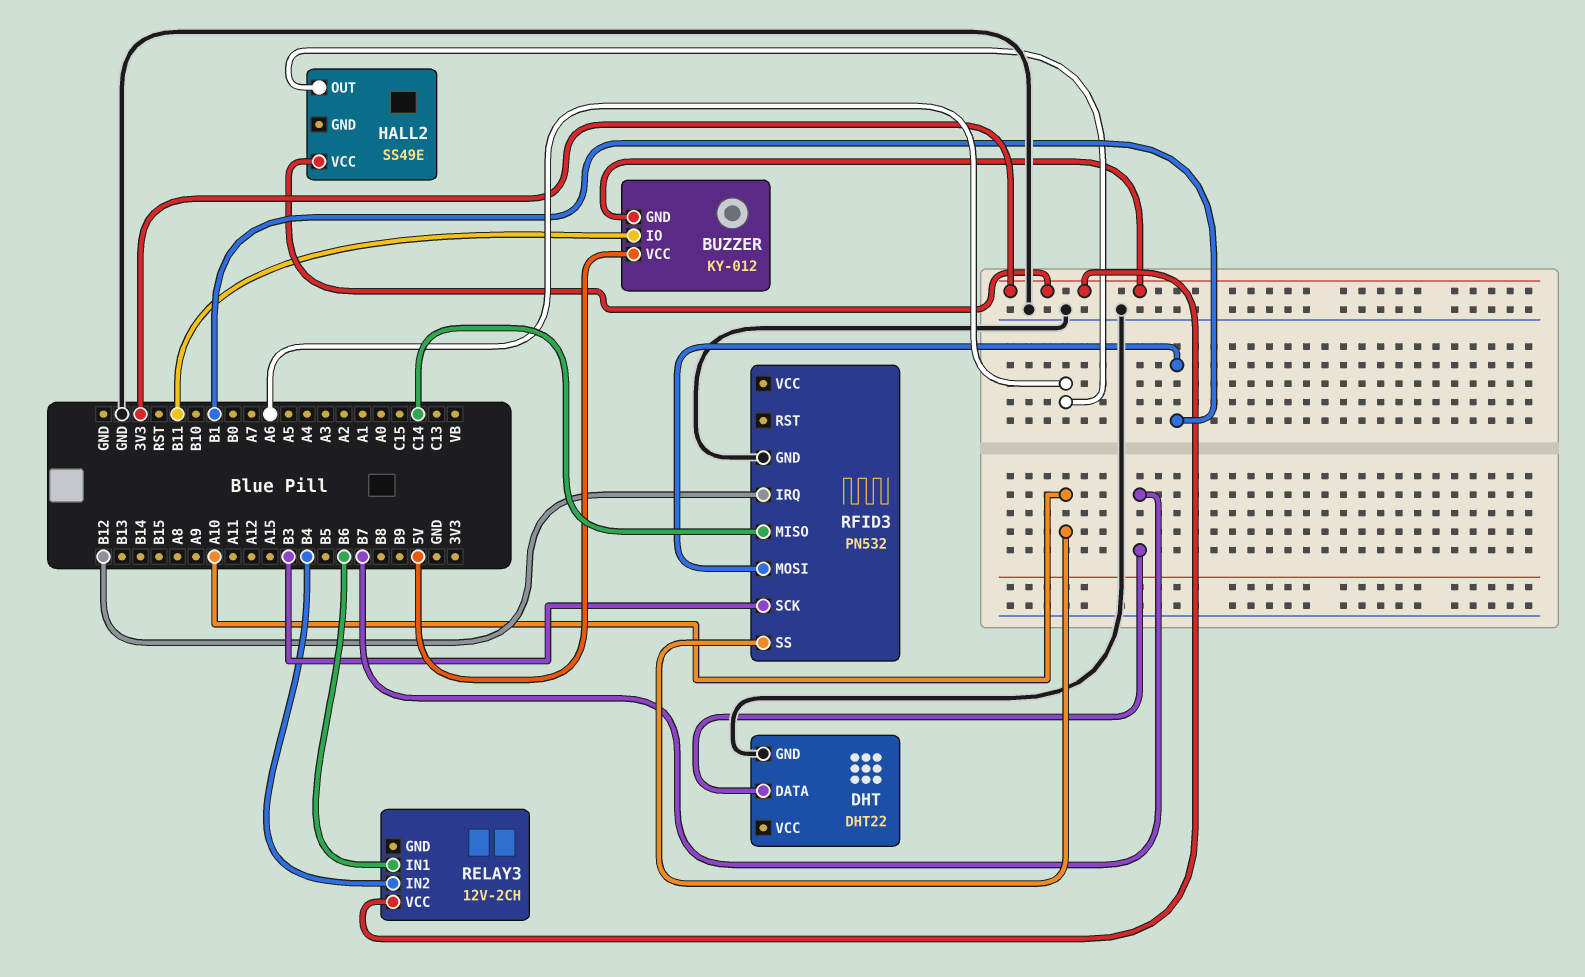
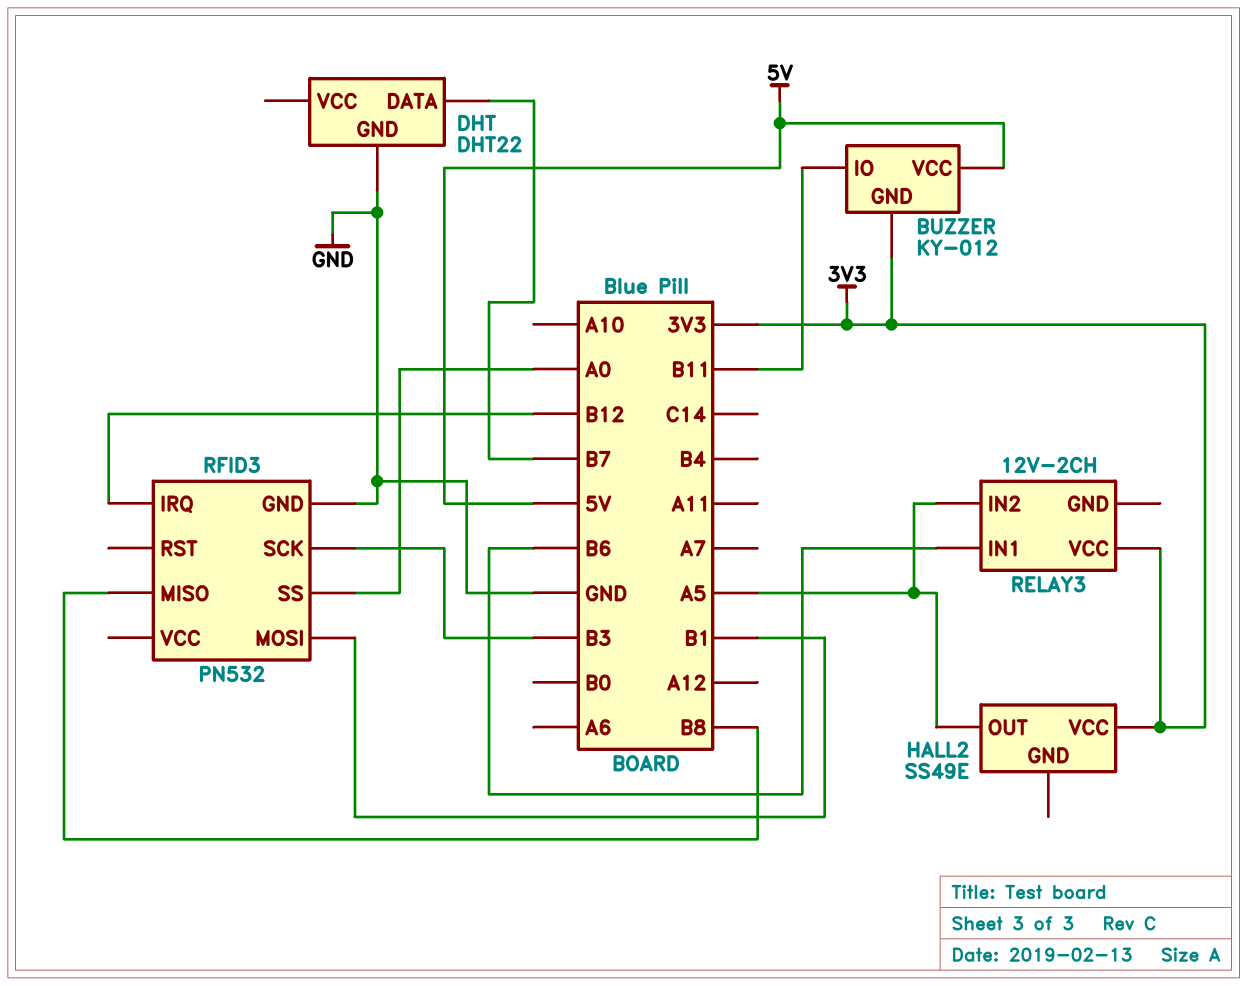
HALL2 pin OUT: A6 -> A5
RELAY3 pin IN2: B4 -> A5
RFID3 pin MISO: C14 -> B8
RFID3 pin SS: A10 -> A0

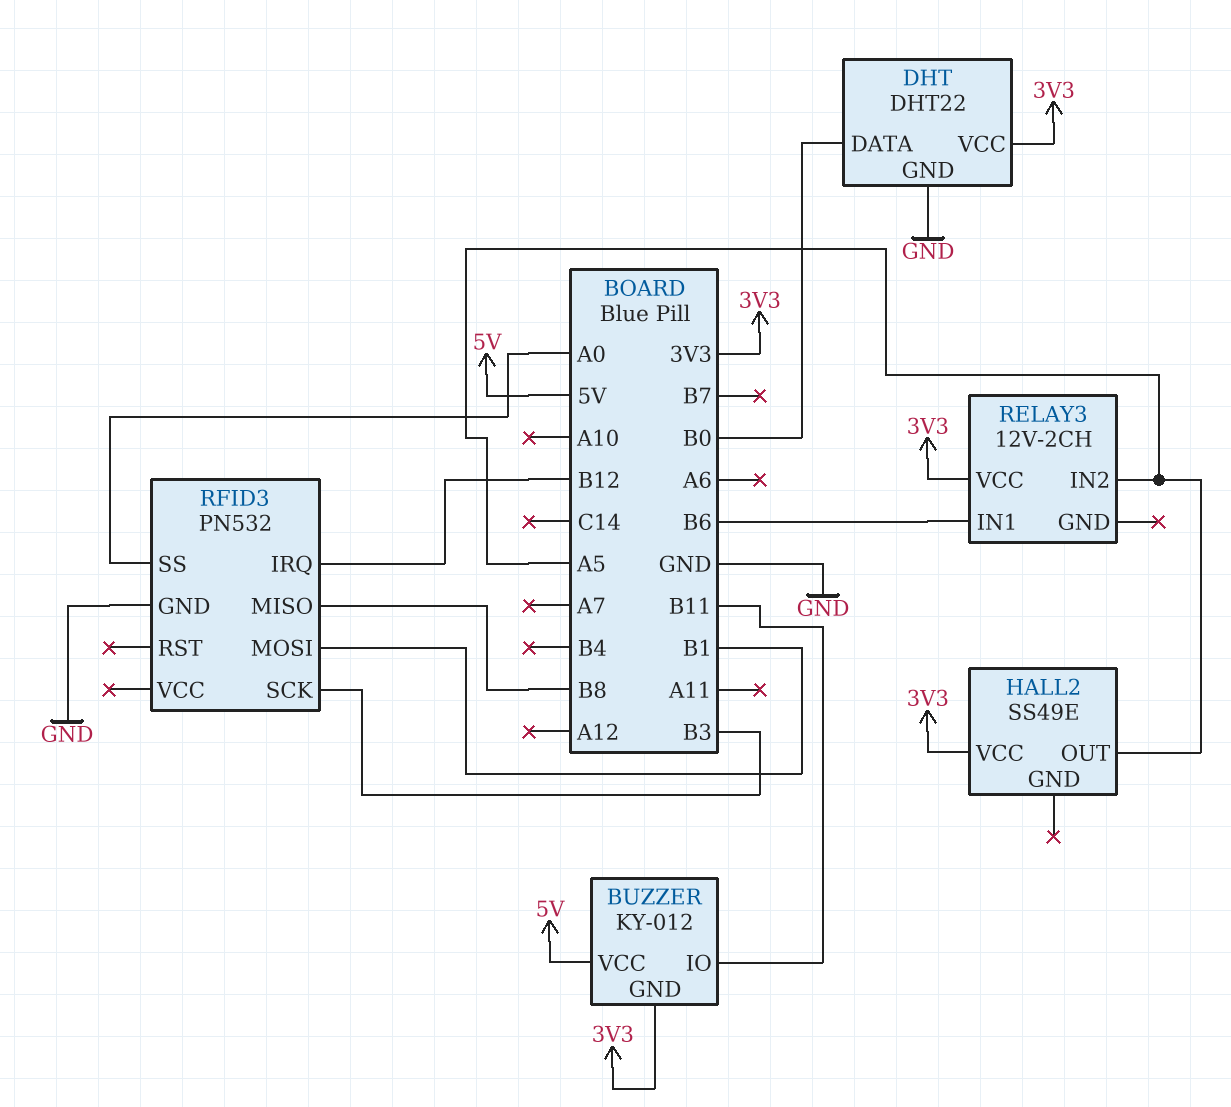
DHT pin DATA: B7 -> B0
DHT pin VCC: none -> 3V3

